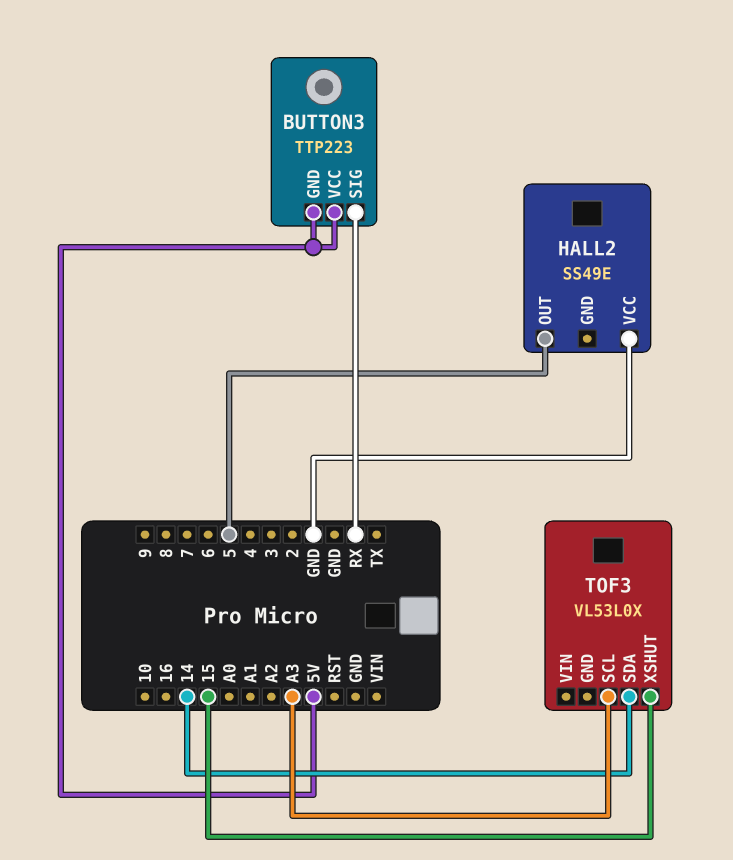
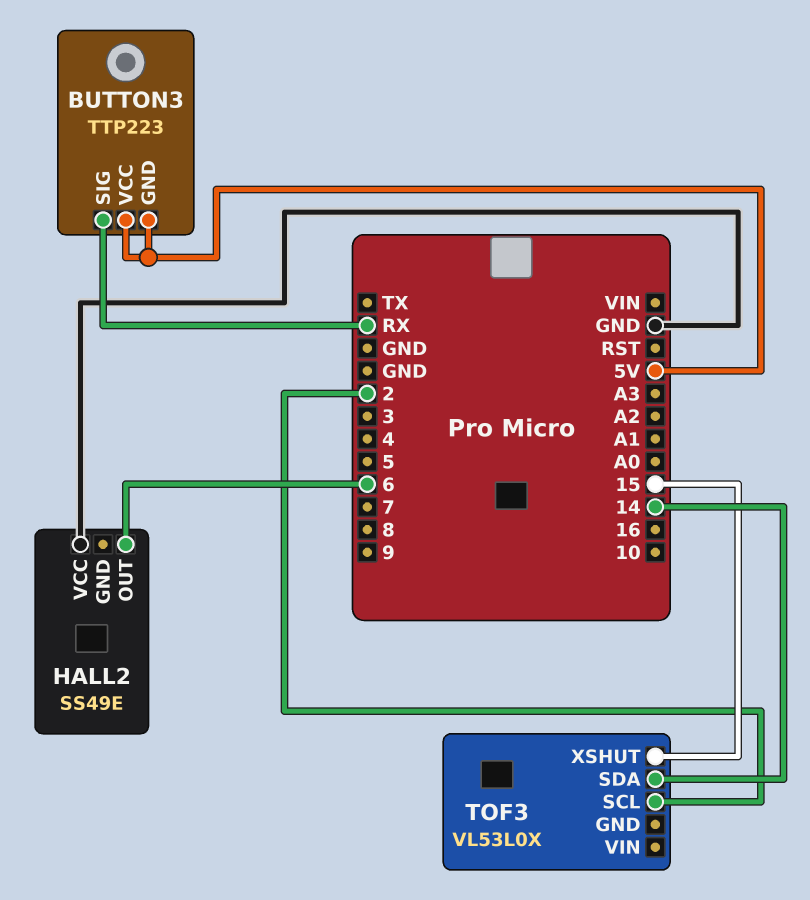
HALL2 pin OUT: 5 -> 6
TOF3 pin SCL: A3 -> 2

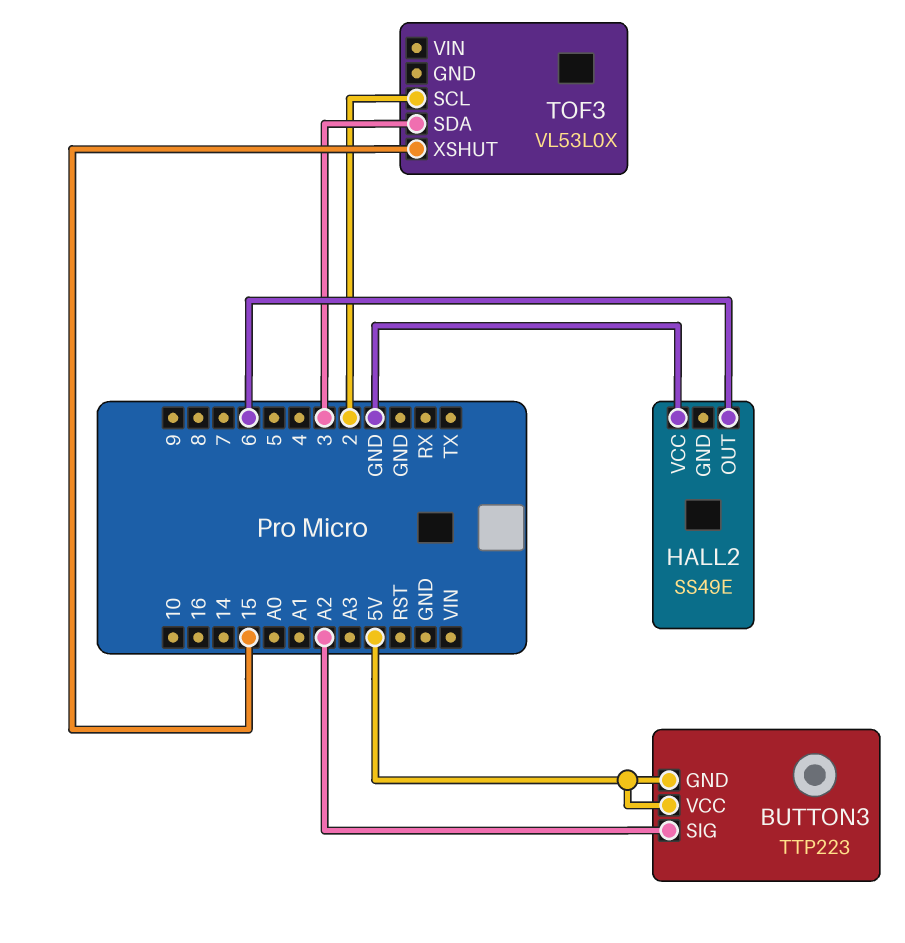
BUTTON3 pin SIG: RX -> A2
TOF3 pin SDA: 14 -> 3

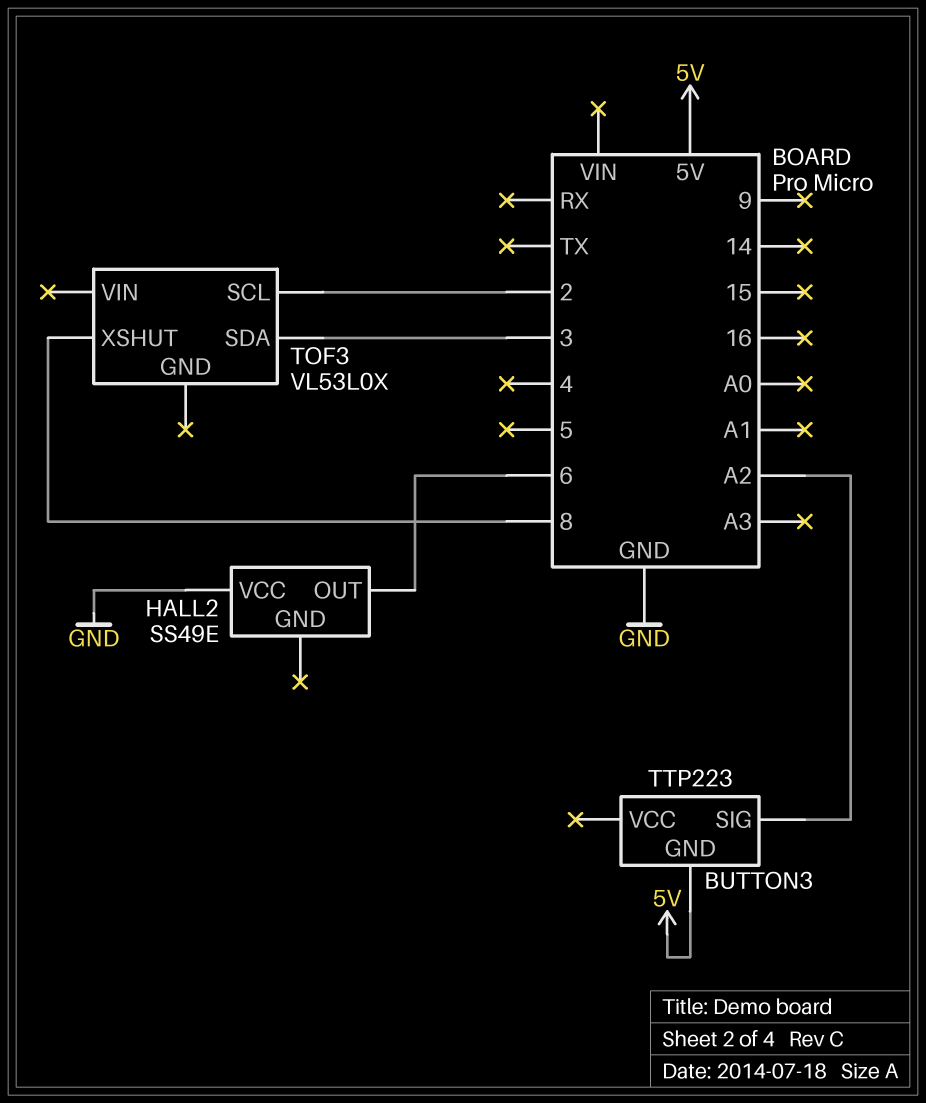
BUTTON3 pin VCC: 5V -> none
TOF3 pin XSHUT: 15 -> 8

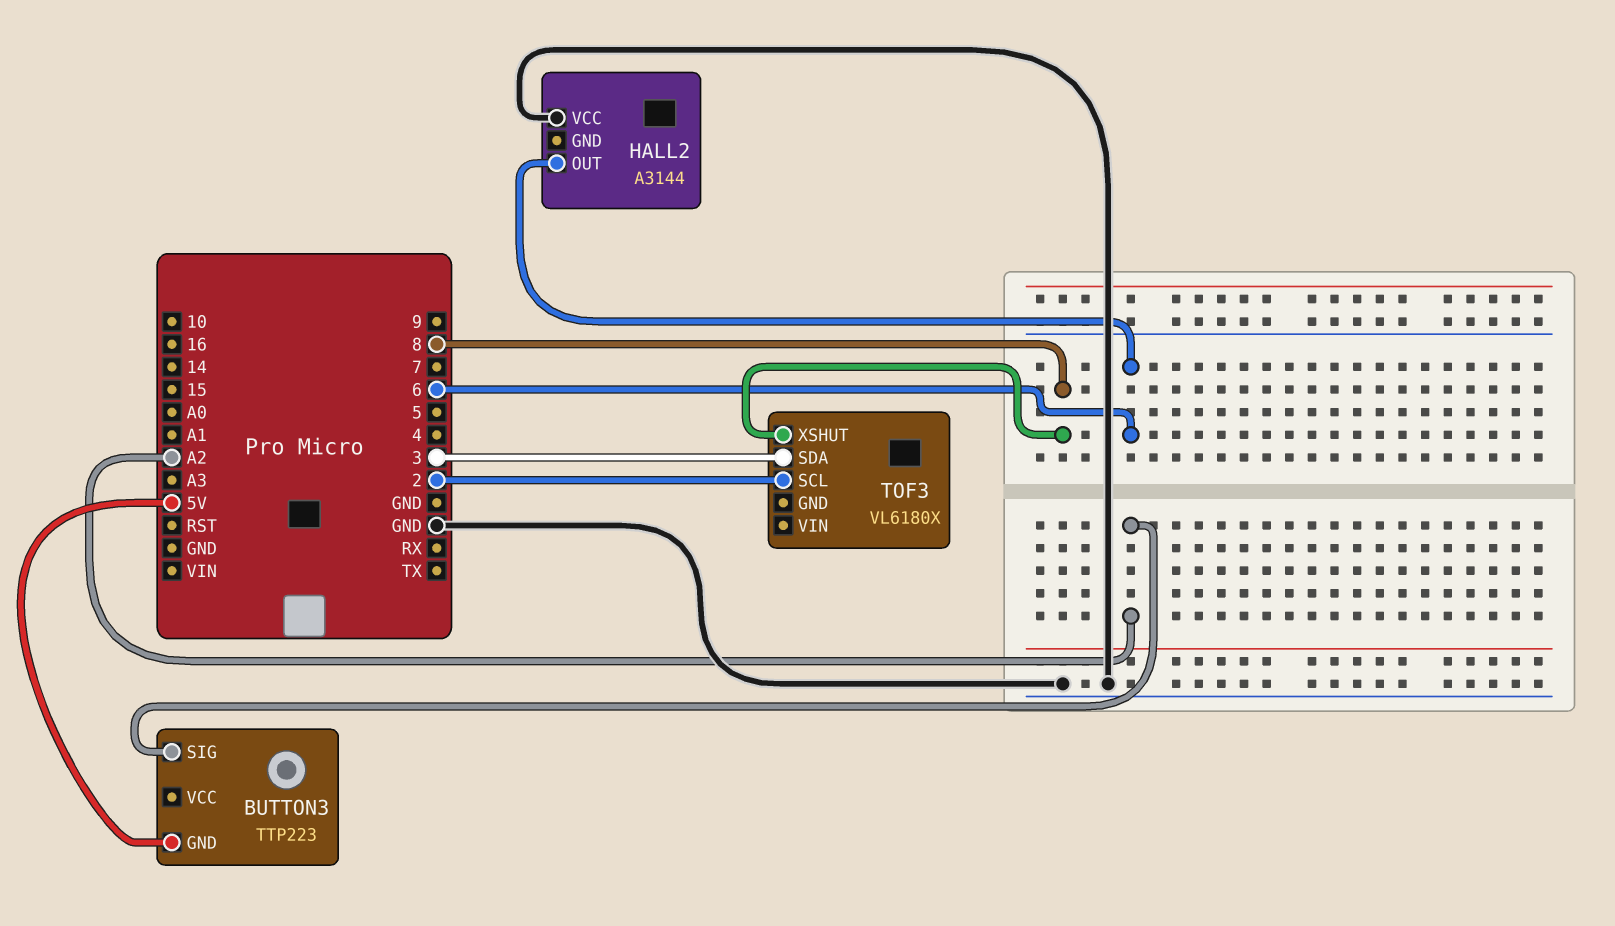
HALL2: SS49E -> A3144
TOF3: VL53L0X -> VL6180X

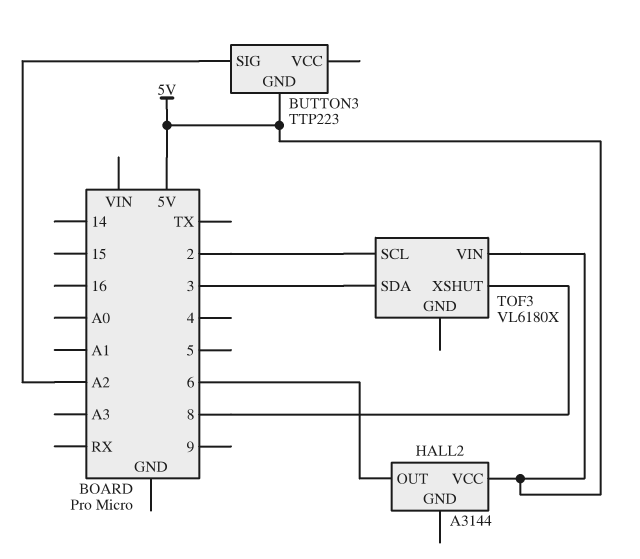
HALL2 pin VCC: GND -> 5V
TOF3 pin VIN: none -> 5V

